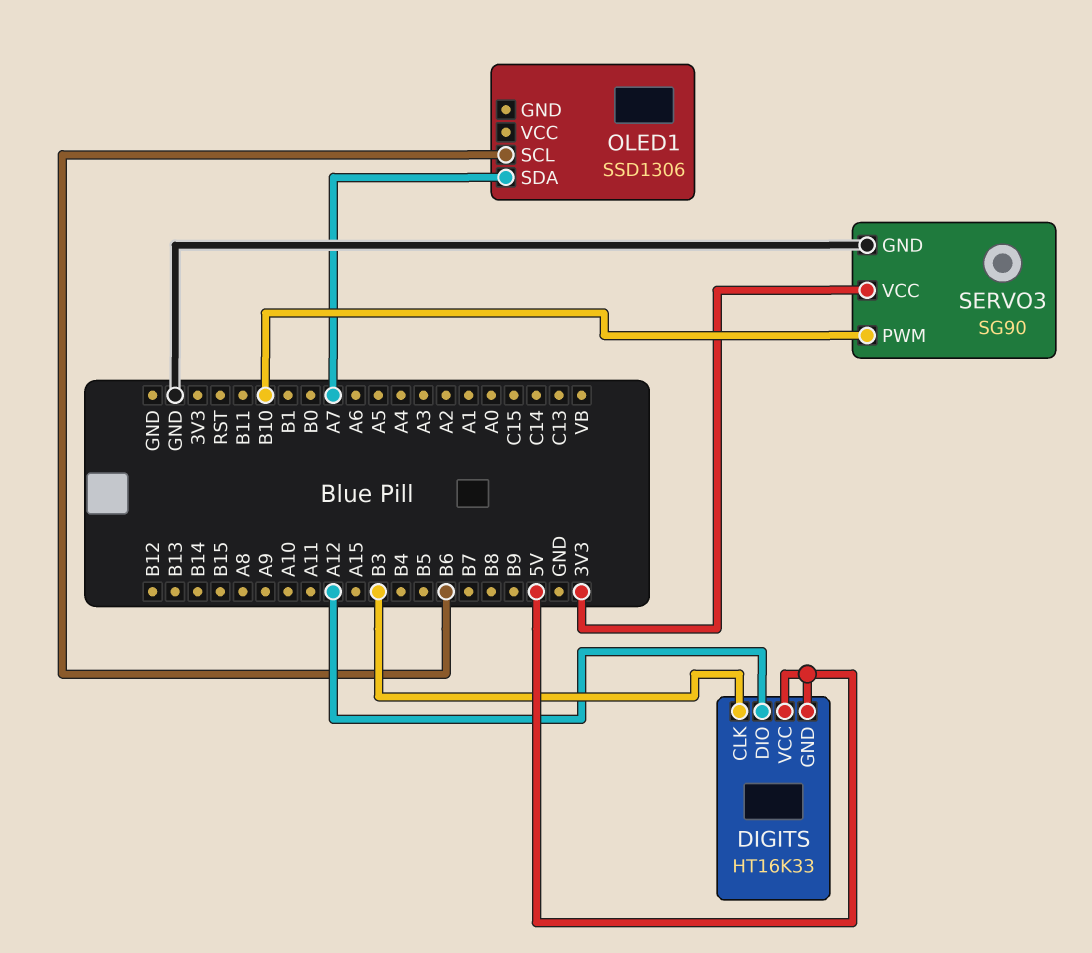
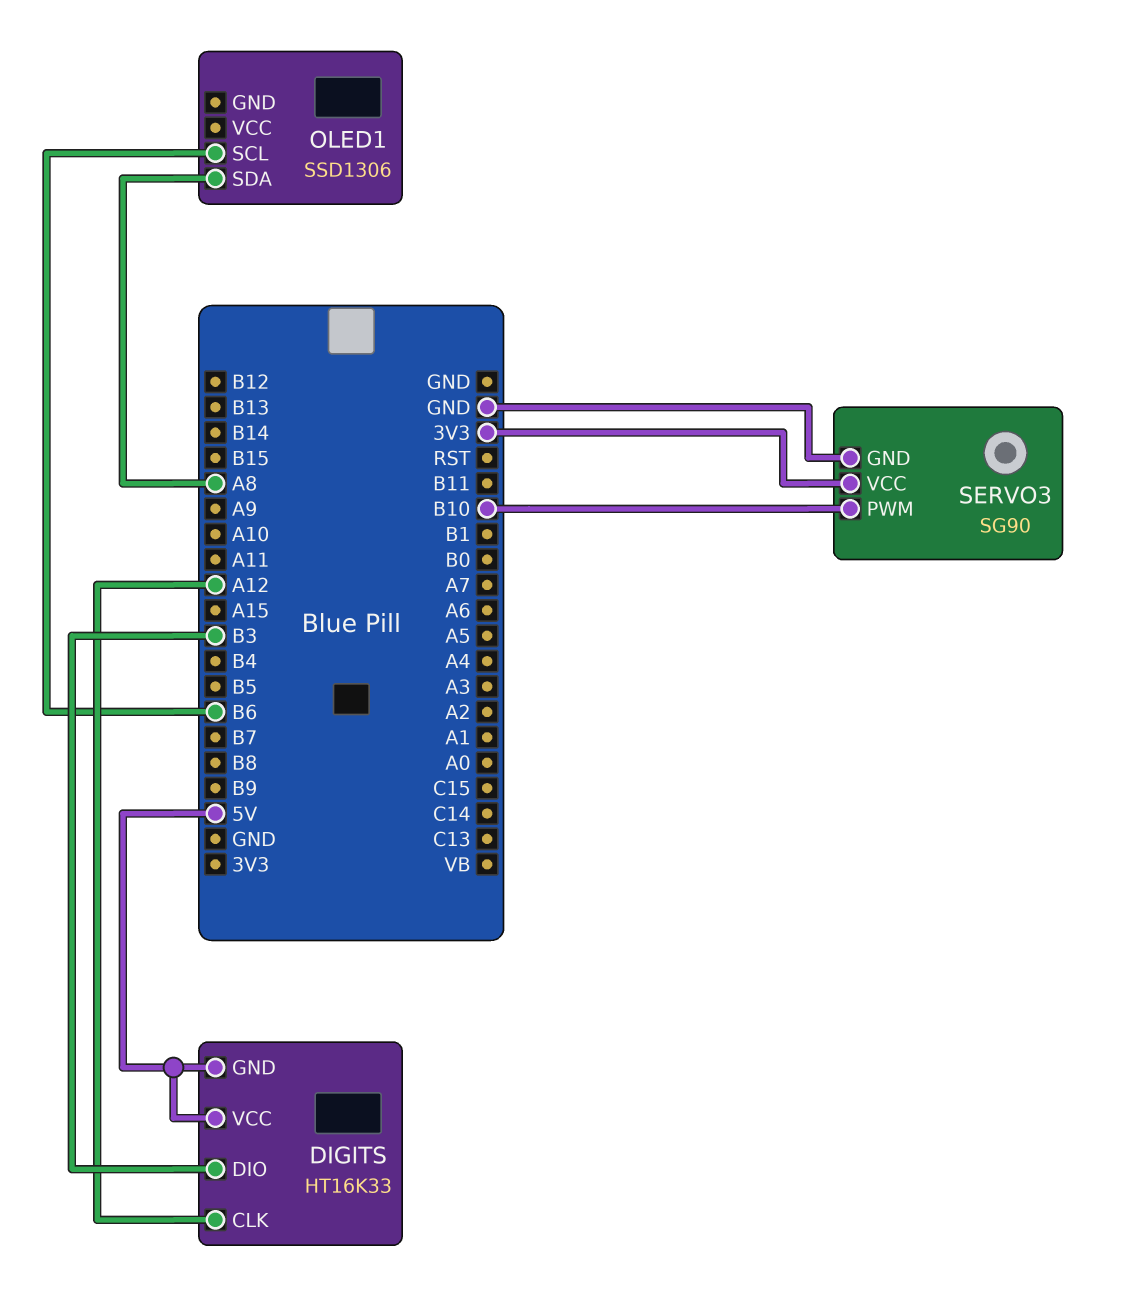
DIGITS pin CLK: B3 -> A12
DIGITS pin DIO: A12 -> B3
OLED1 pin SDA: A7 -> A8

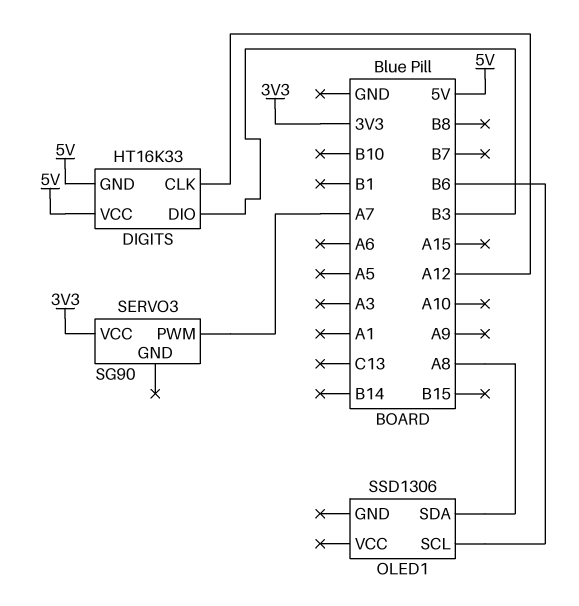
SERVO3 pin GND: GND -> none
SERVO3 pin PWM: B10 -> A7

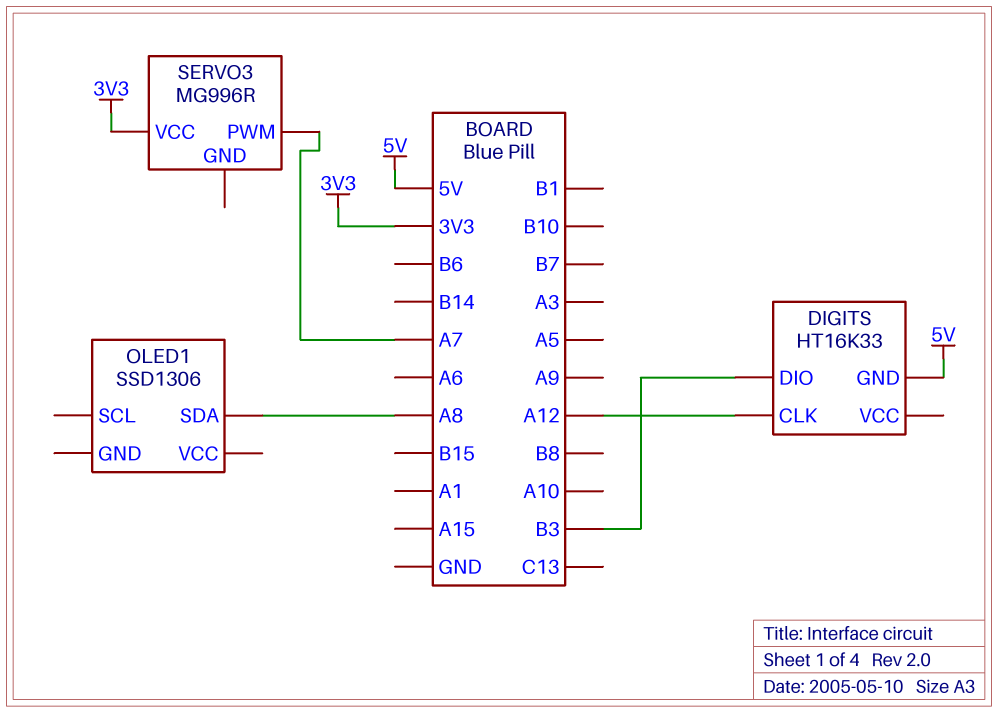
DIGITS pin VCC: 5V -> none
OLED1 pin SCL: B6 -> none
SERVO3: SG90 -> MG996R

